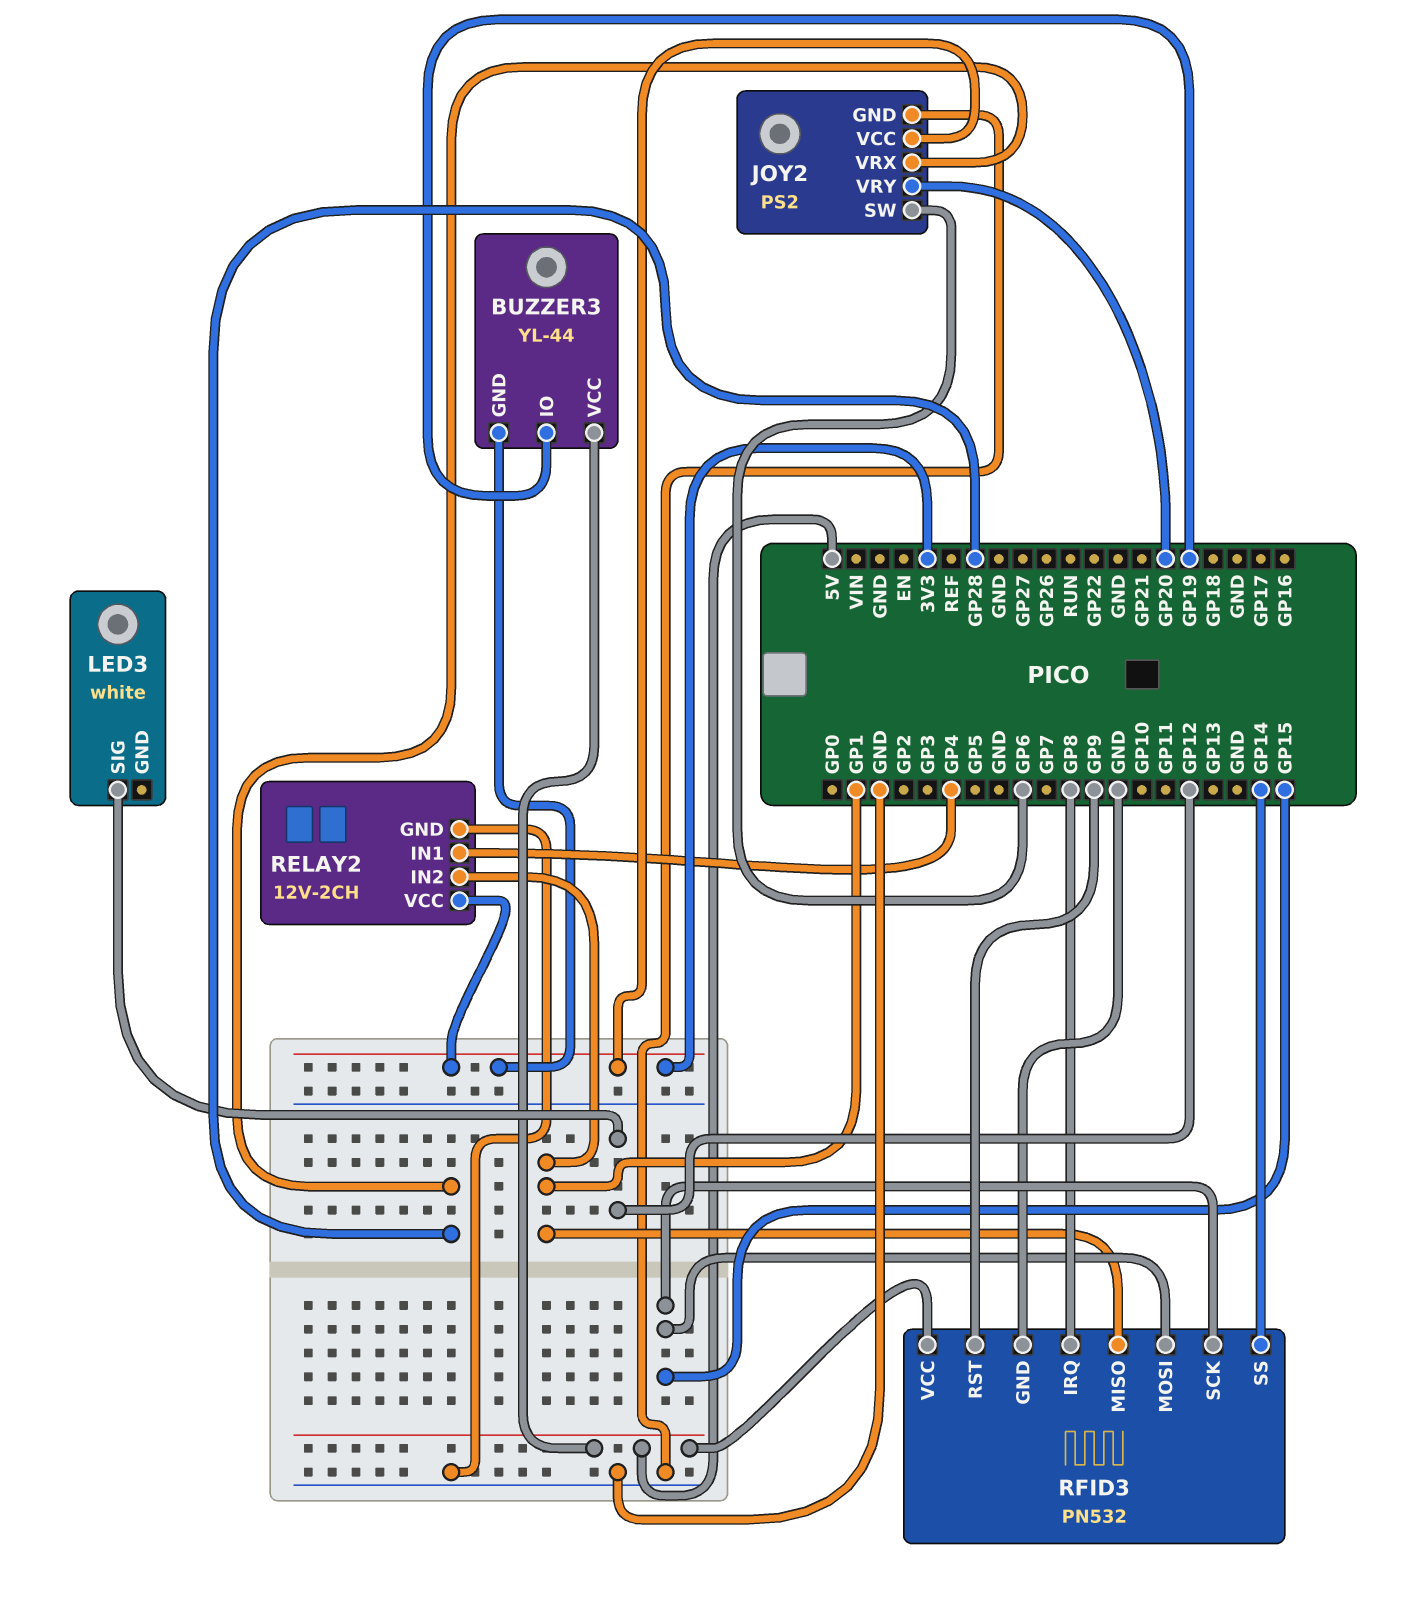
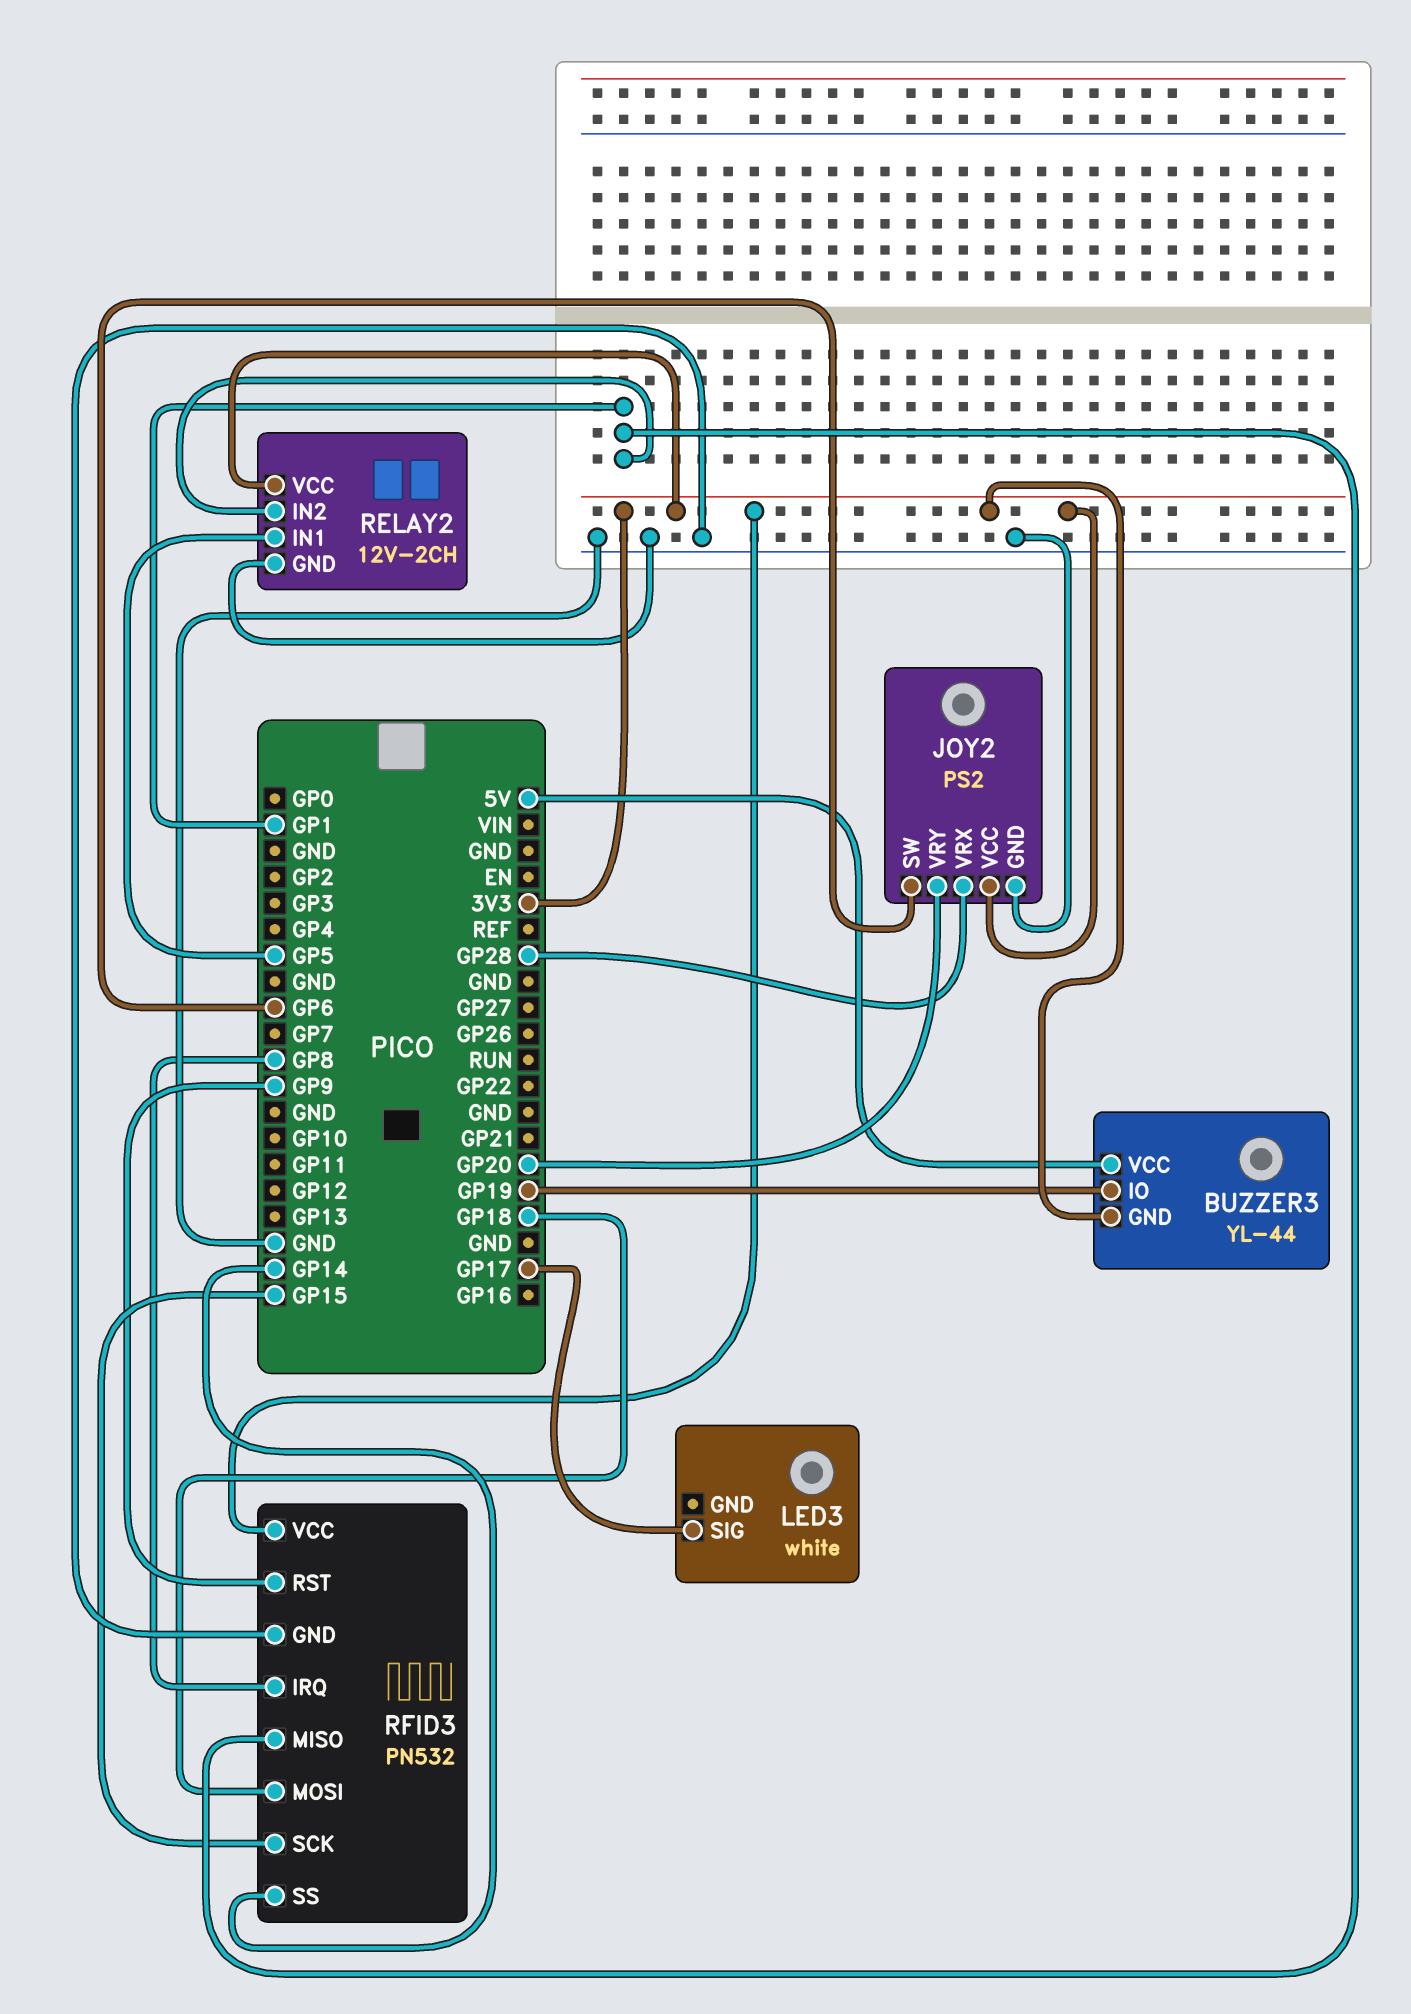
LED3 pin SIG: GP12 -> GP17
RELAY2 pin IN1: GP4 -> GP5
RFID3 pin MOSI: GP15 -> GP18
RFID3 pin VCC: 5V -> 3V3

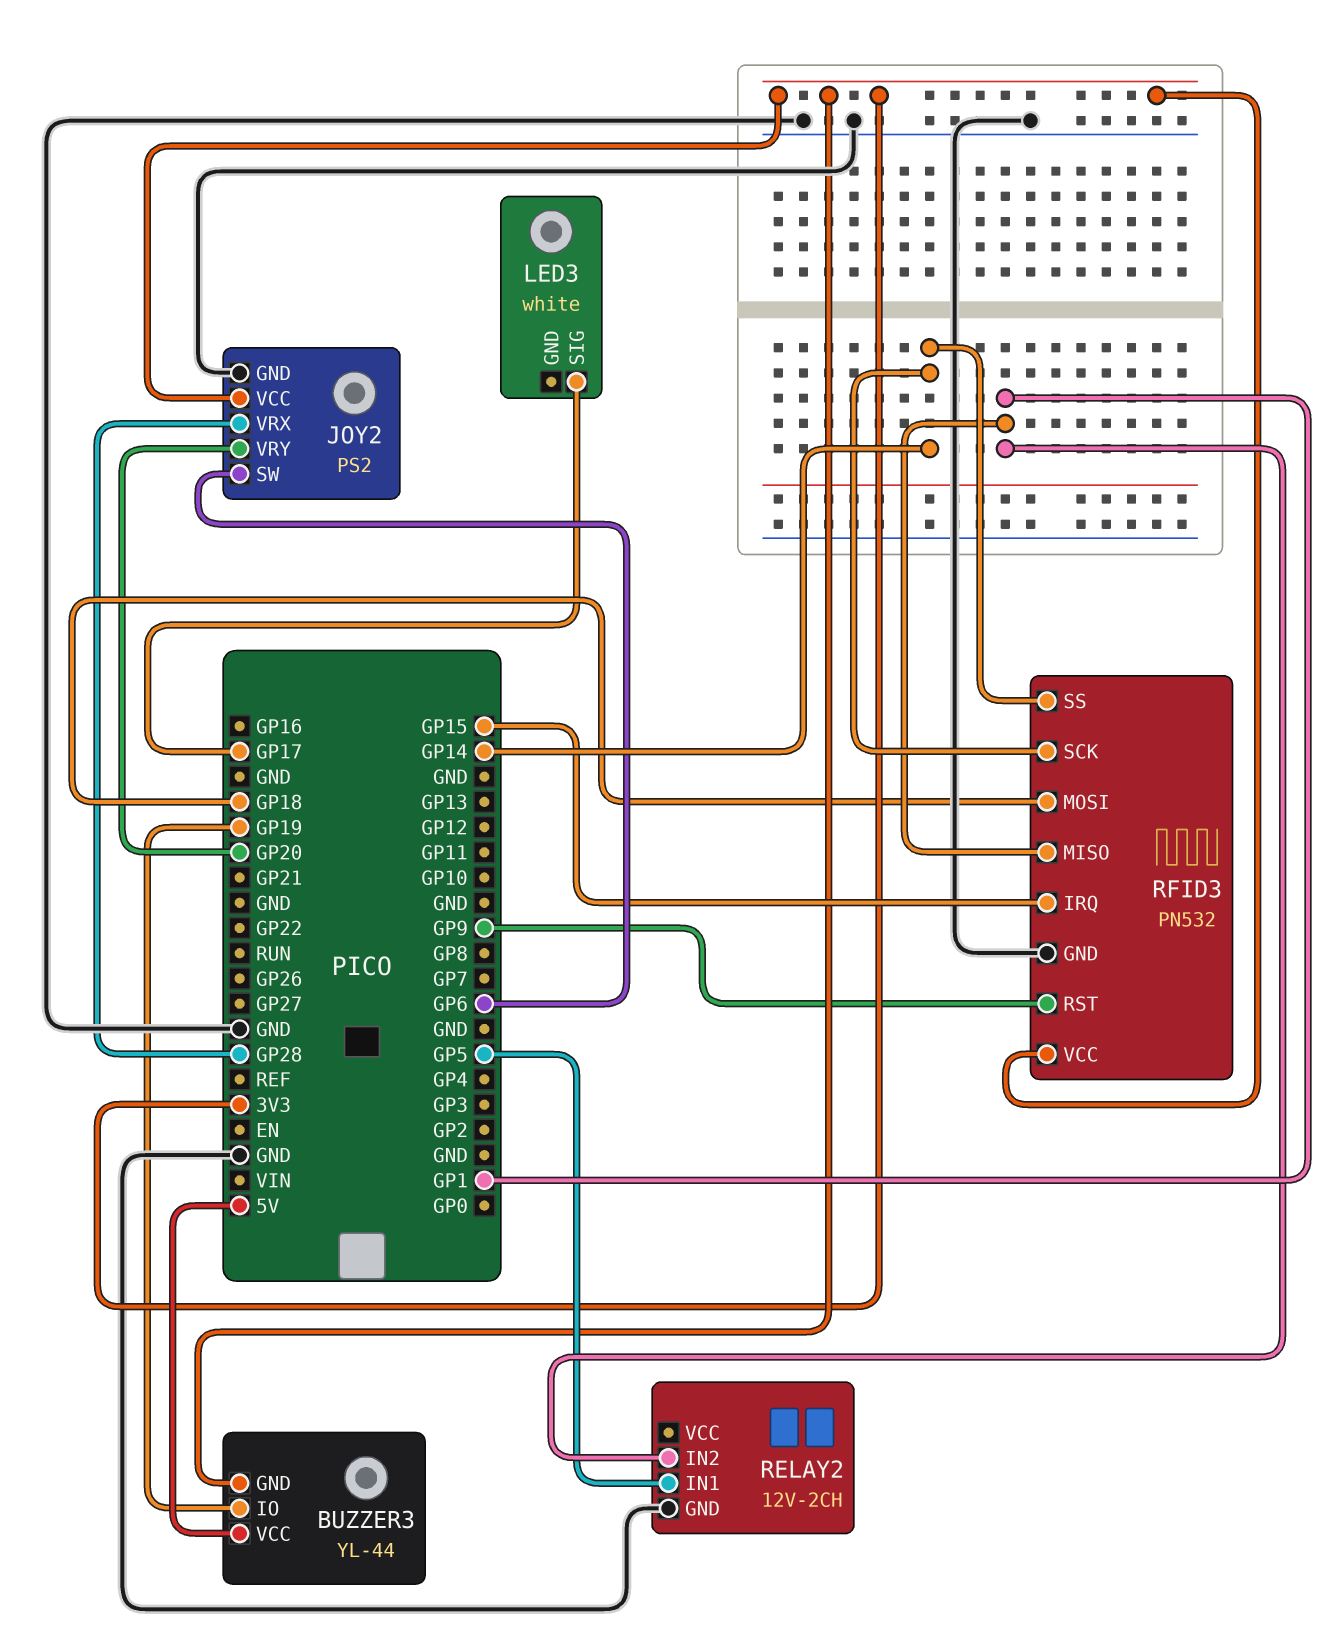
RELAY2 pin VCC: 3V3 -> none
RFID3 pin IRQ: GP8 -> GP15
RFID3 pin SCK: GP15 -> GP14

